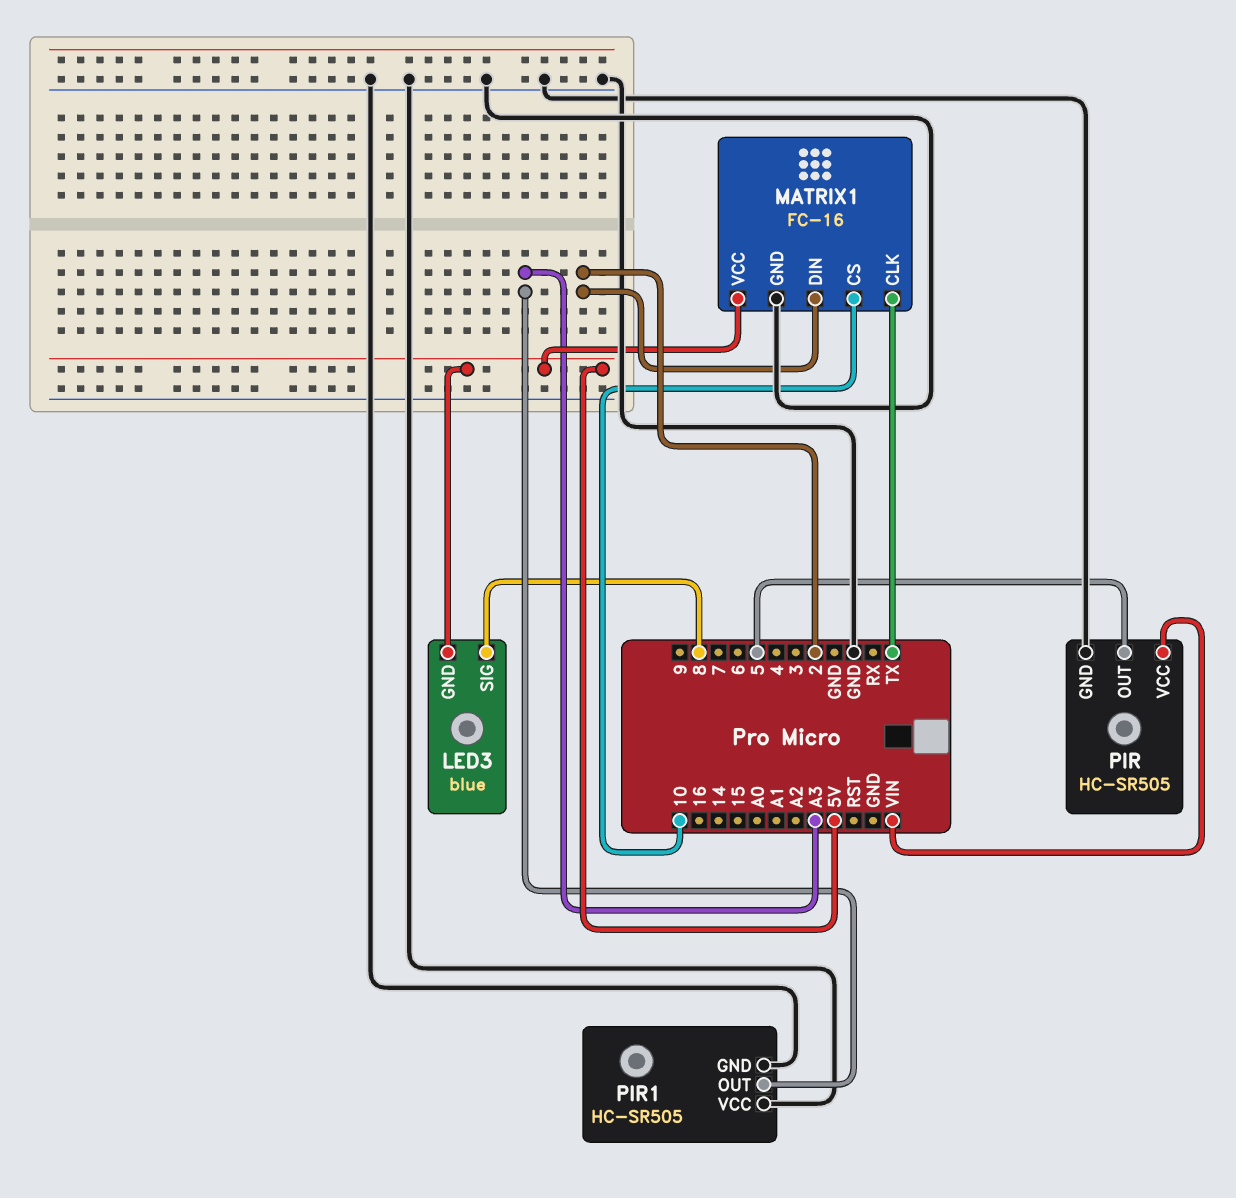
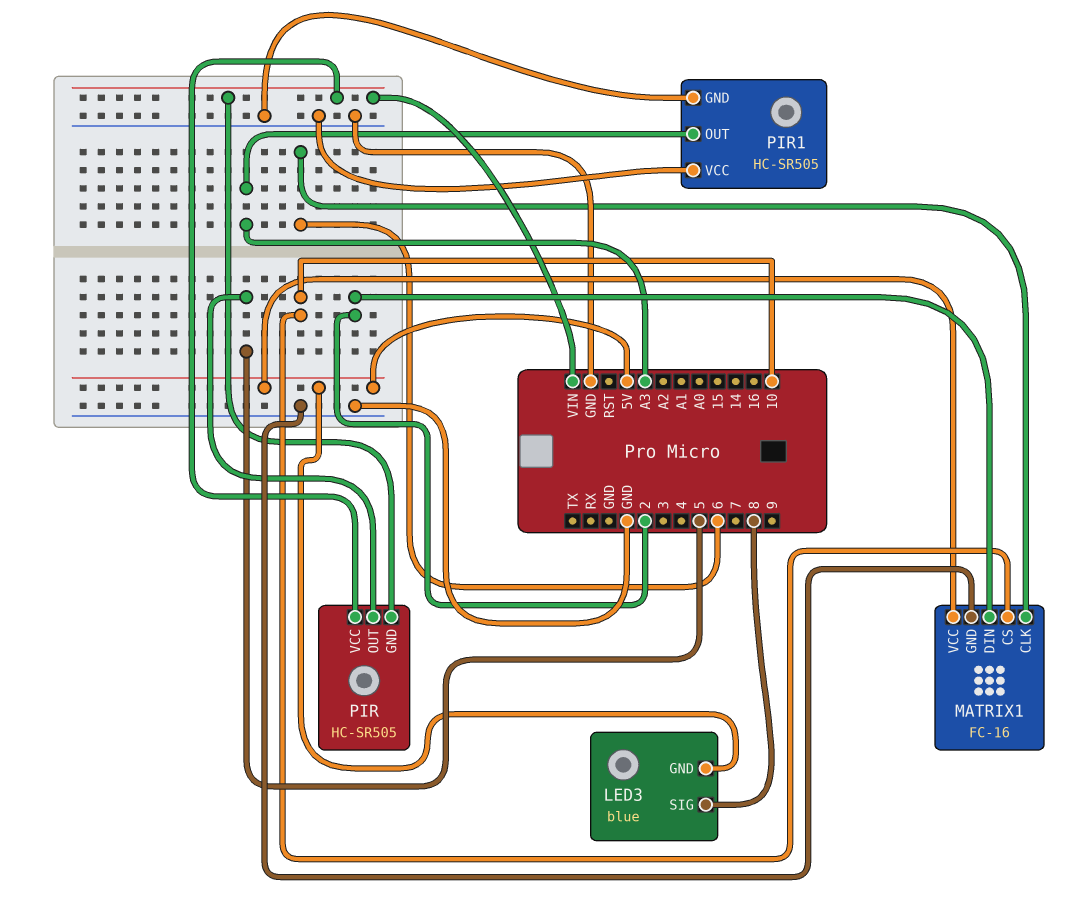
MATRIX1 pin CLK: TX -> 6
PIR pin GND: GND -> VIN

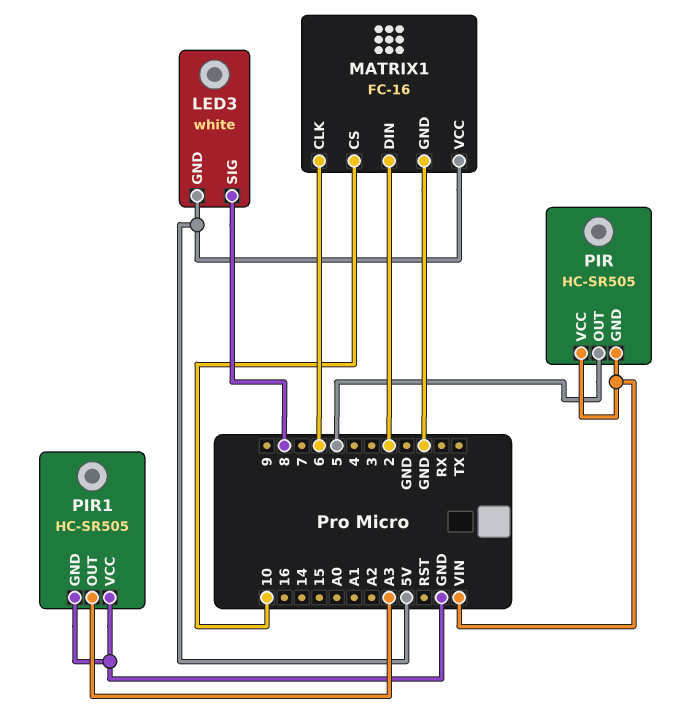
LED3: blue -> white

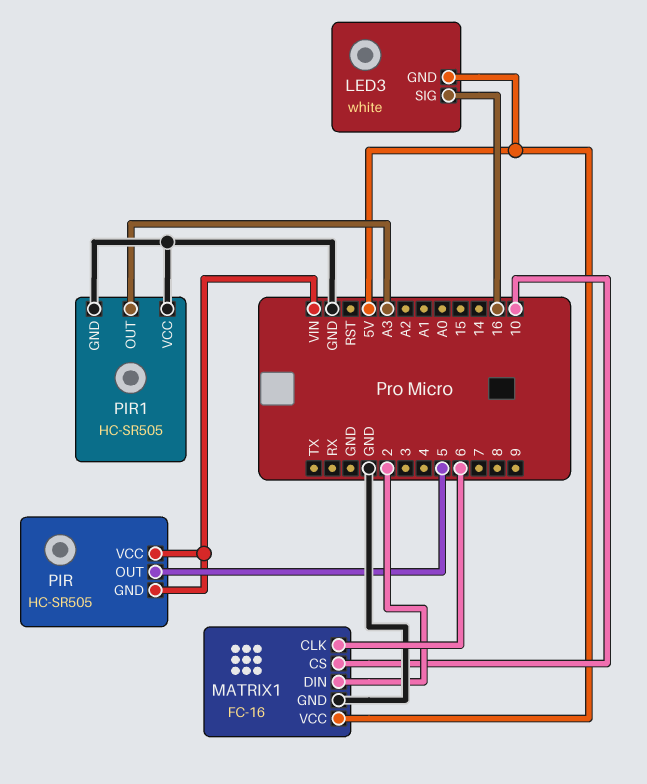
LED3 pin SIG: 8 -> 16

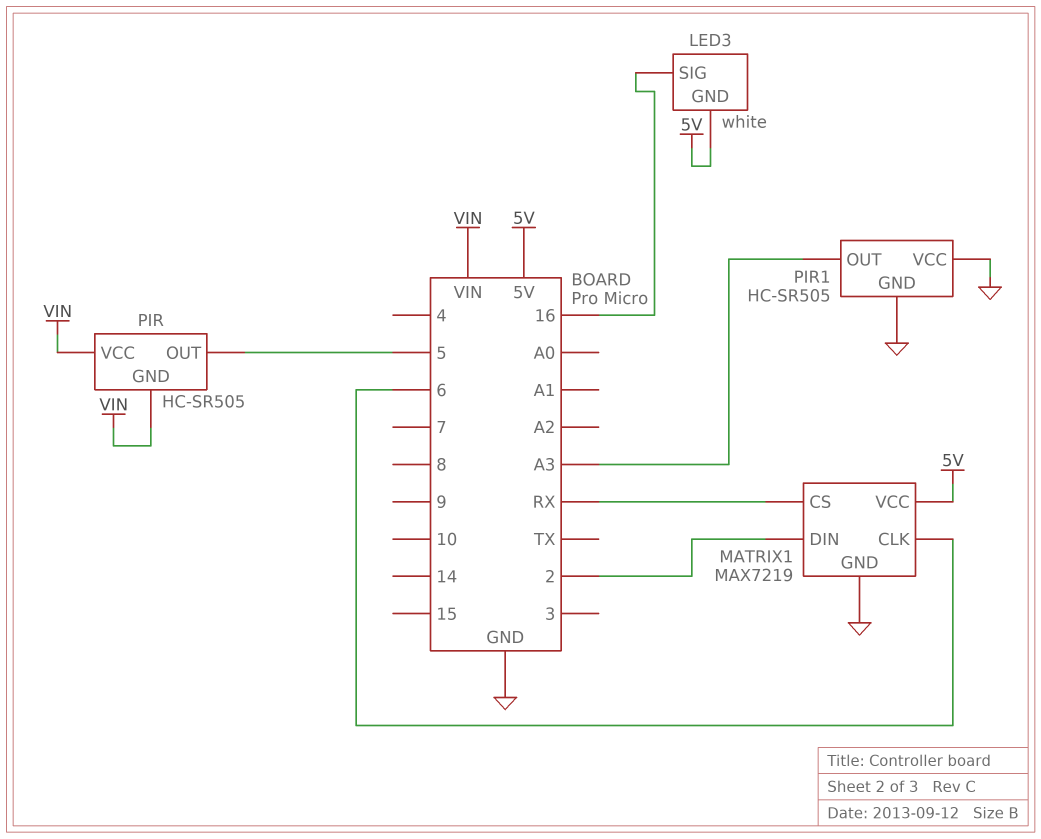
MATRIX1: FC-16 -> MAX7219
MATRIX1 pin CS: 10 -> RX

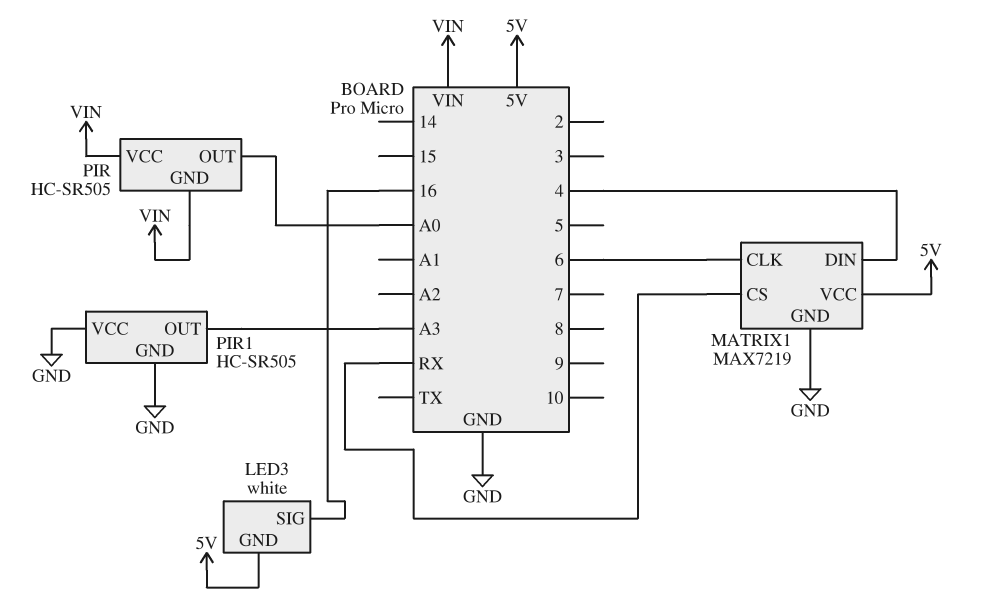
MATRIX1 pin DIN: 2 -> 4
PIR pin OUT: 5 -> A0

